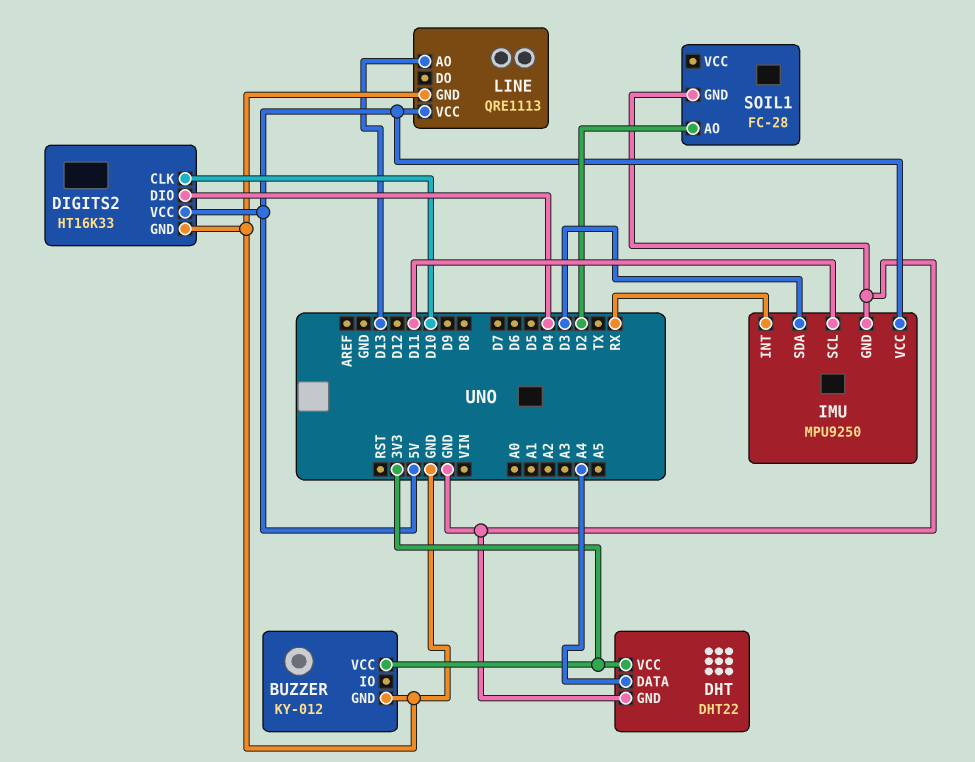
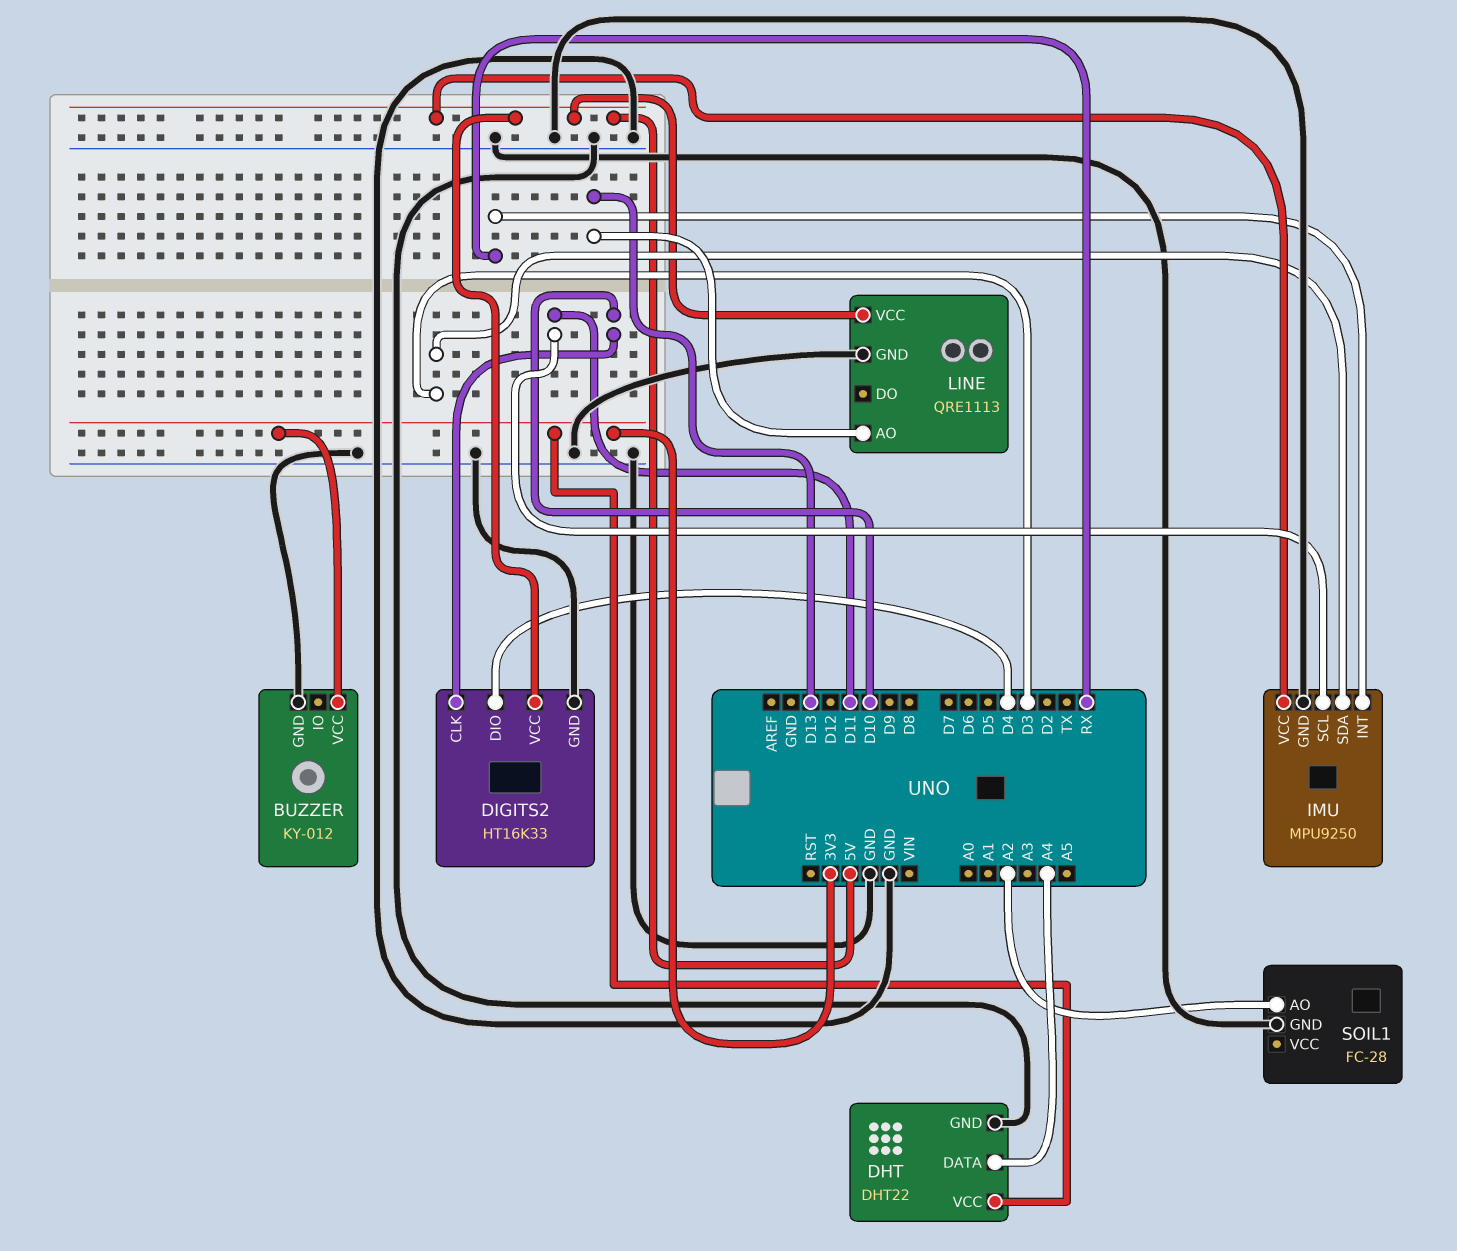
SOIL1 pin AO: D2 -> A2

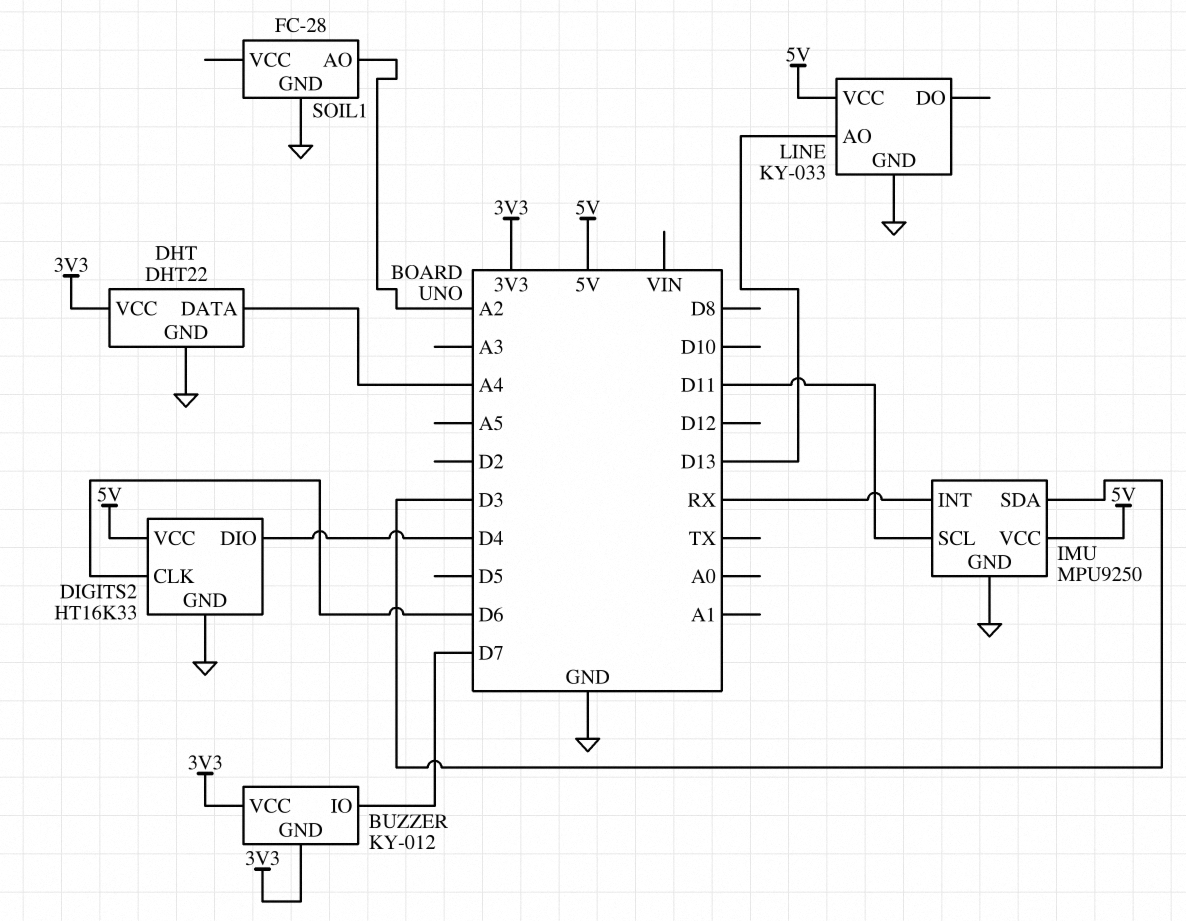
BUZZER pin GND: GND -> 3V3
BUZZER pin IO: none -> D7
DIGITS2 pin CLK: D10 -> D6
LINE: QRE1113 -> KY-033

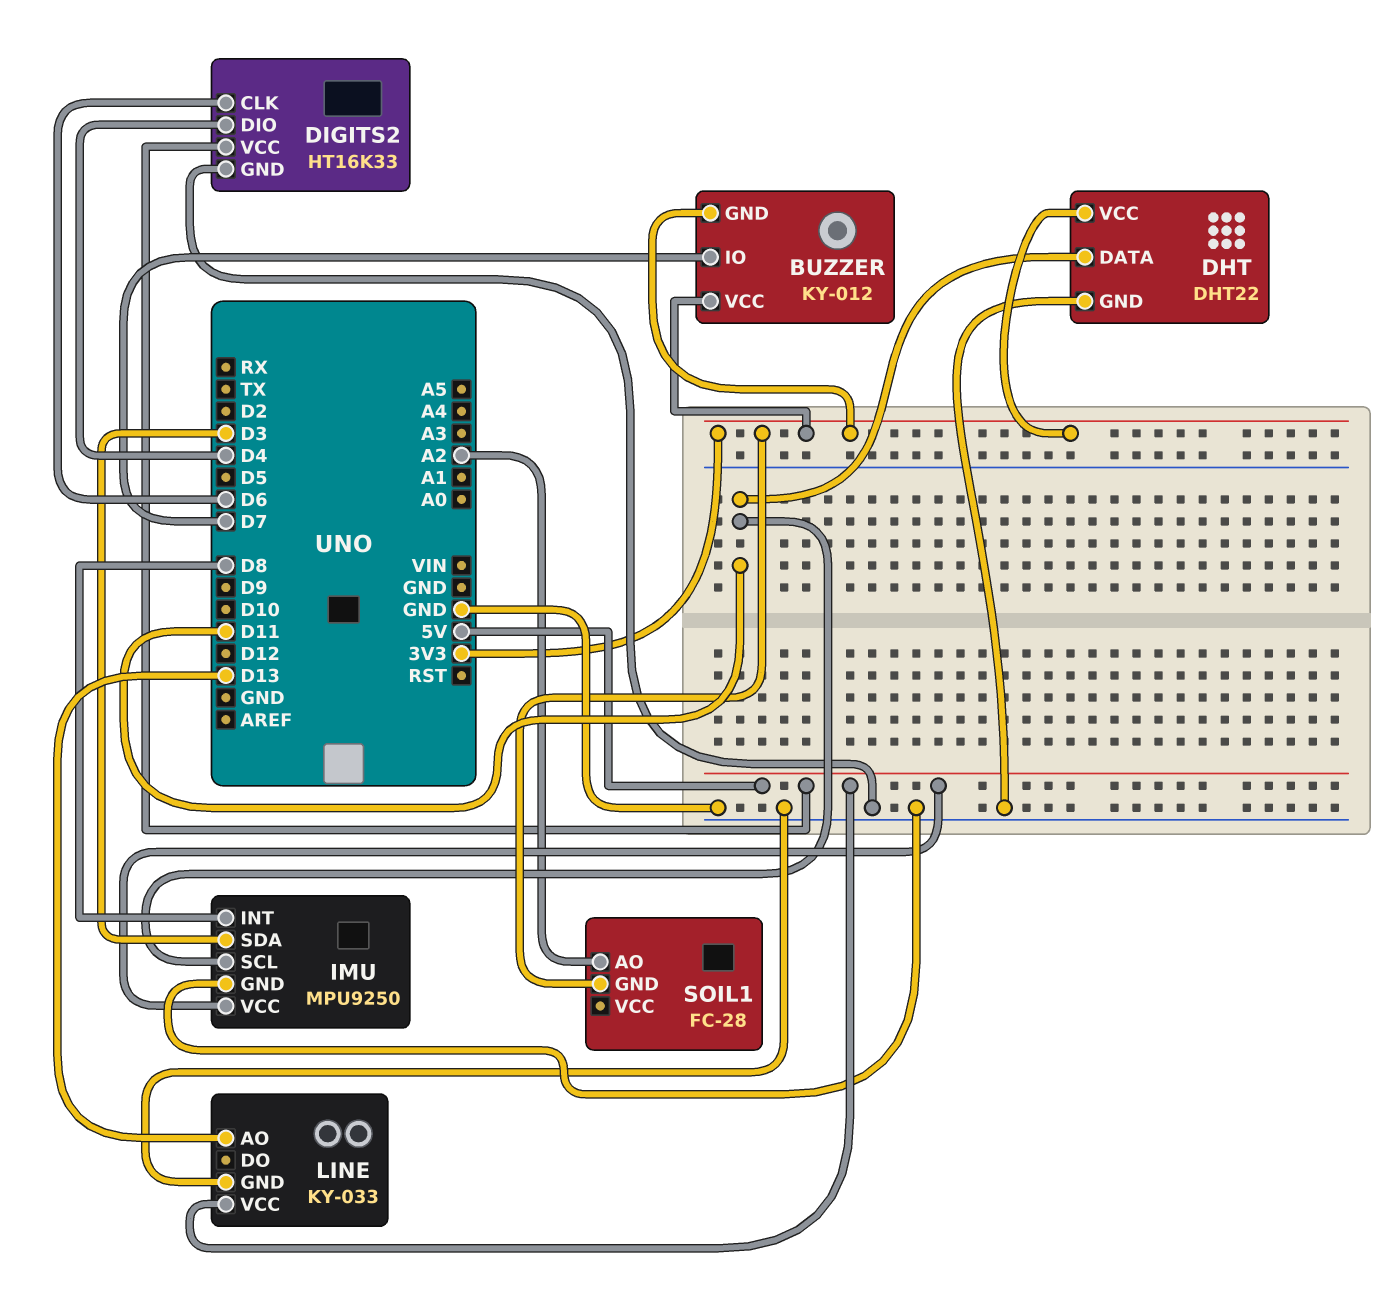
DHT pin DATA: A4 -> D11
IMU pin INT: RX -> D8
SOIL1 pin GND: GND -> 3V3

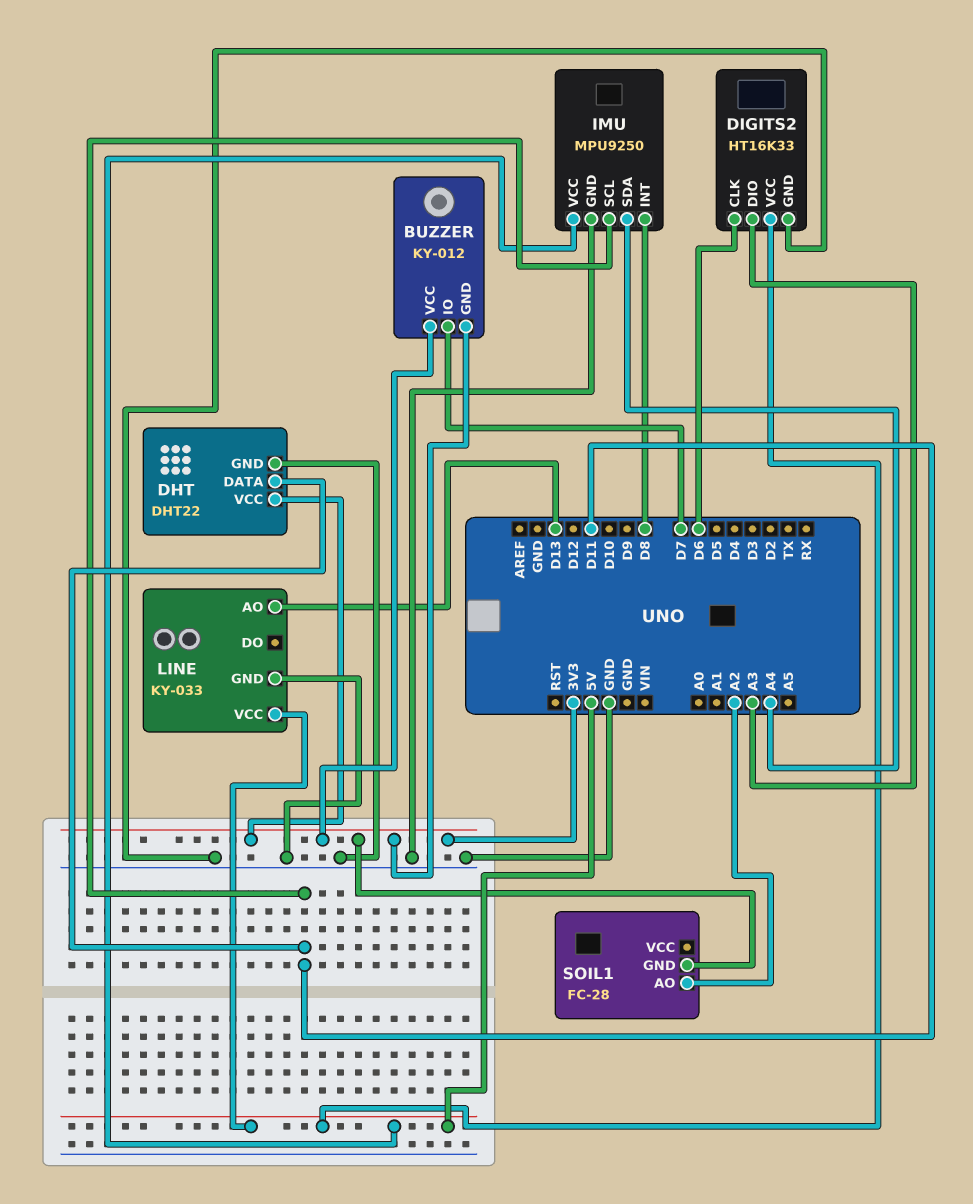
DIGITS2 pin DIO: D4 -> A3
IMU pin SDA: D3 -> A4

